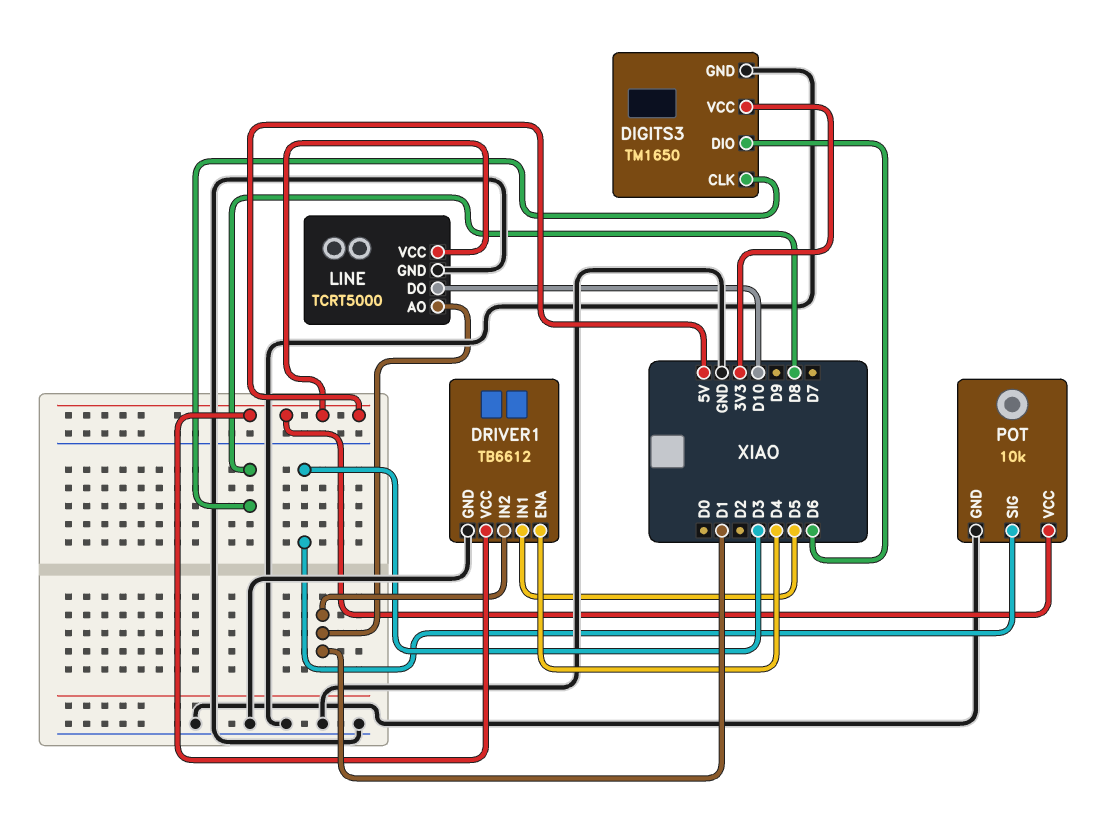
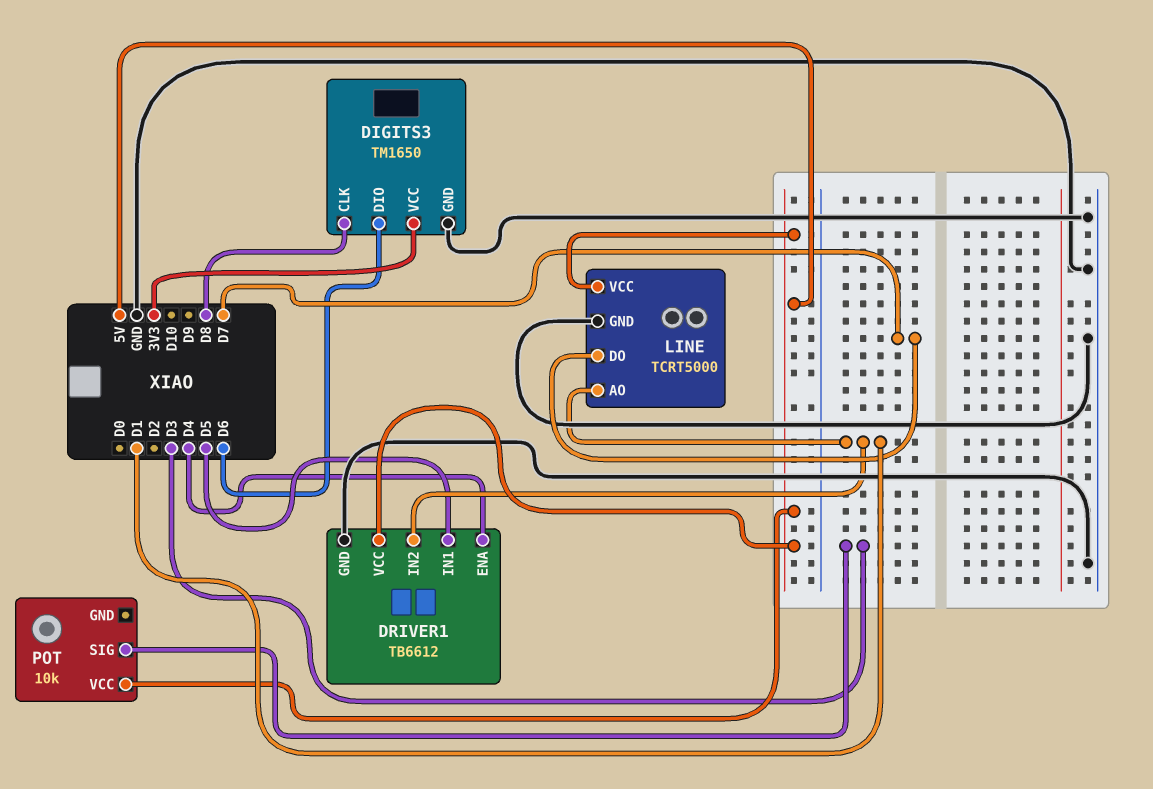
LINE pin DO: D10 -> D7
POT pin GND: GND -> none

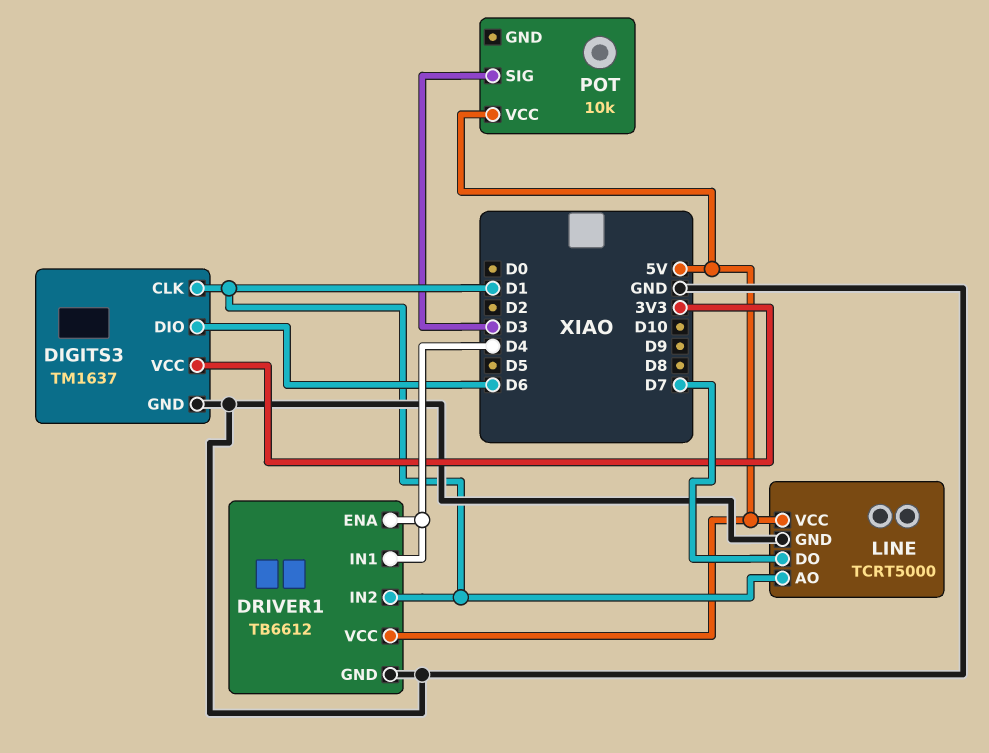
DIGITS3: TM1650 -> TM1637
DIGITS3 pin CLK: D8 -> D1
DRIVER1 pin IN1: D5 -> D4

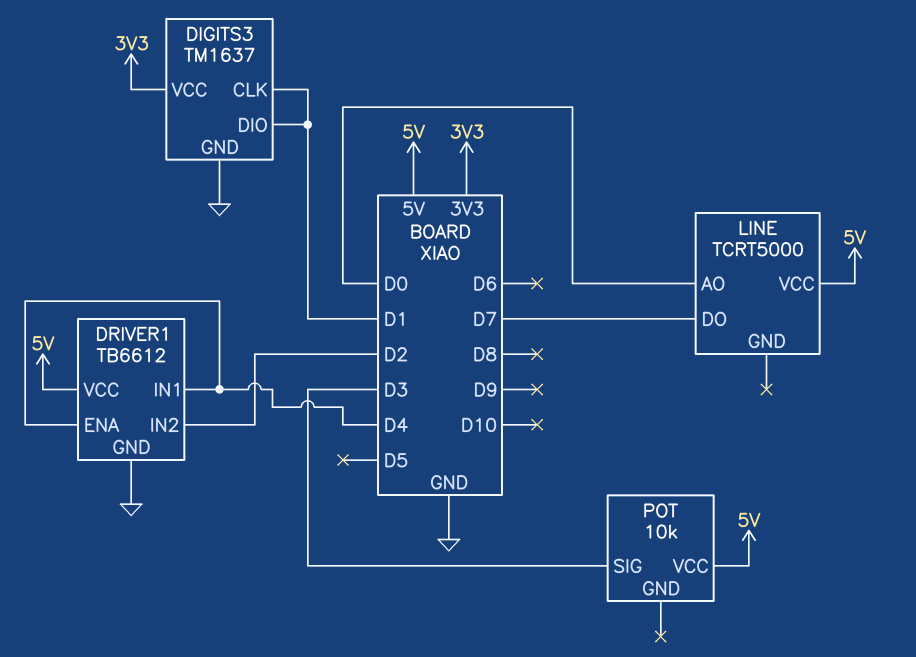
DIGITS3 pin DIO: D6 -> D1
DRIVER1 pin IN2: D1 -> D2
LINE pin AO: D1 -> D0
LINE pin GND: GND -> none

